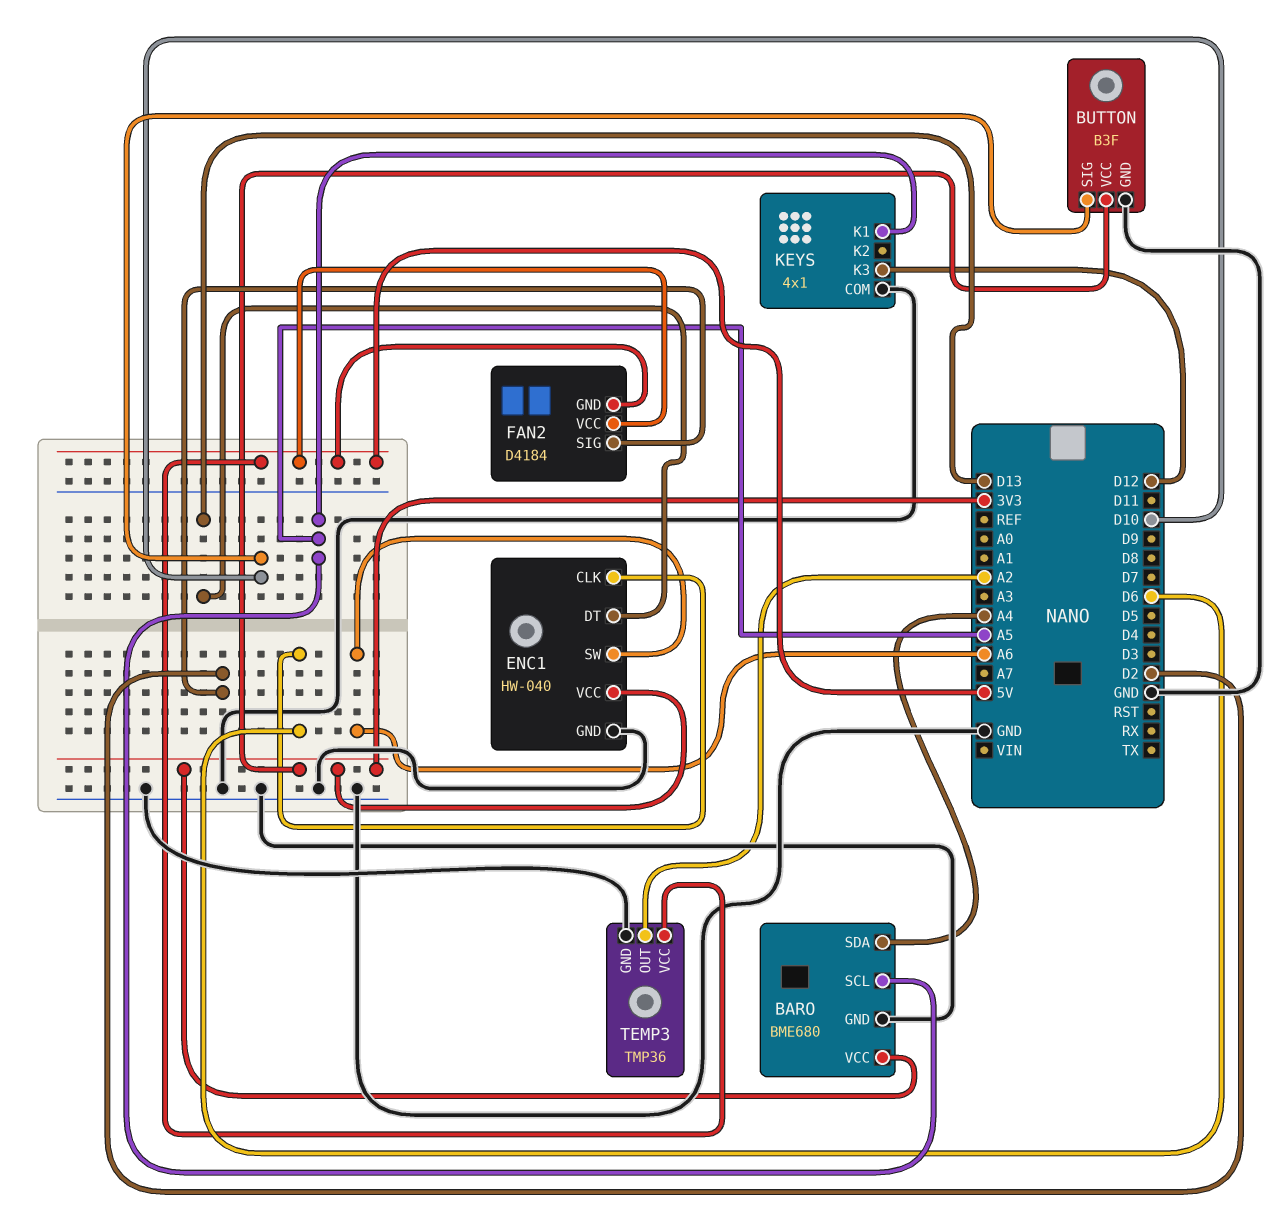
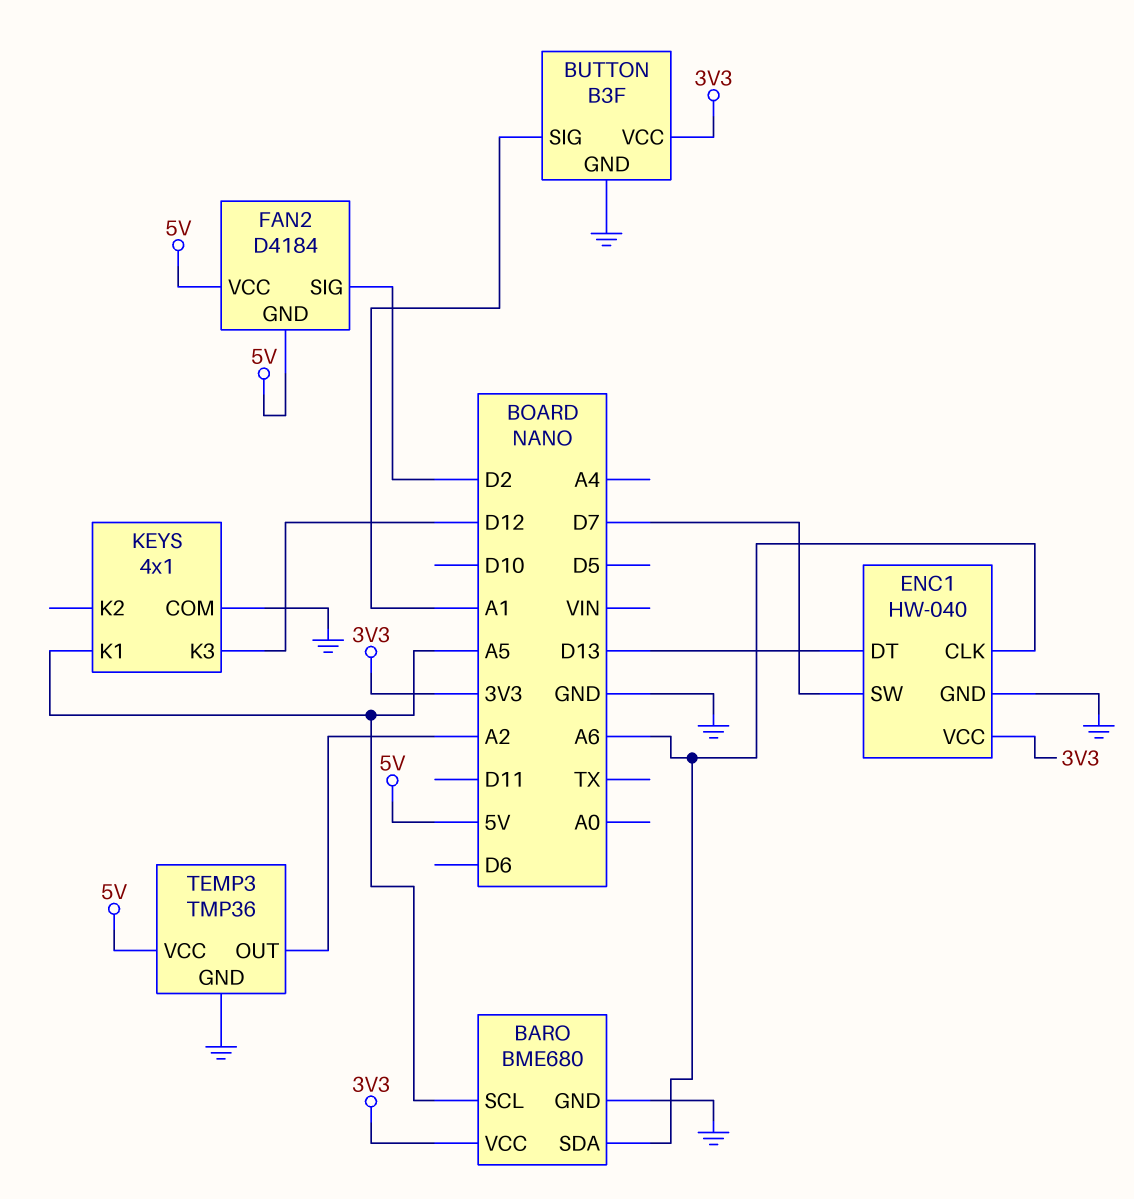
BARO pin SDA: A4 -> A6
BUTTON pin SIG: D10 -> A1
ENC1 pin CLK: D6 -> A6
ENC1 pin SW: A6 -> D7

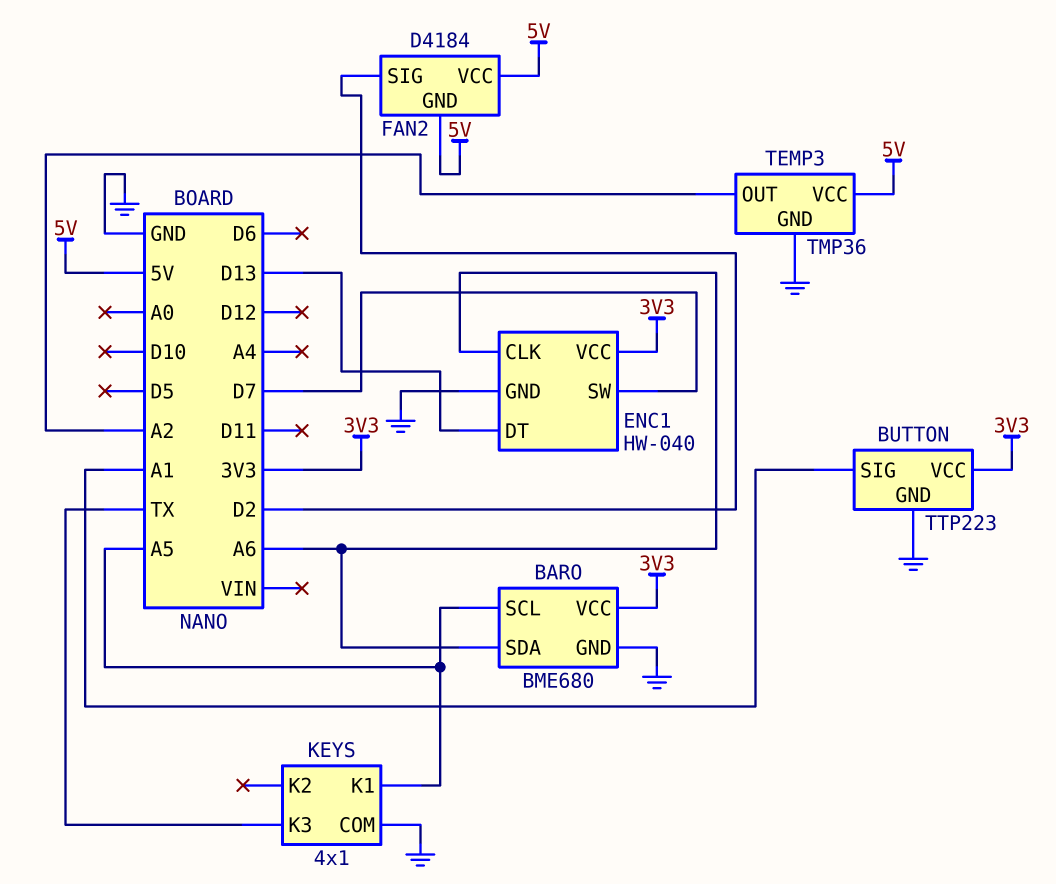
BUTTON: B3F -> TTP223
KEYS pin K3: D12 -> TX

